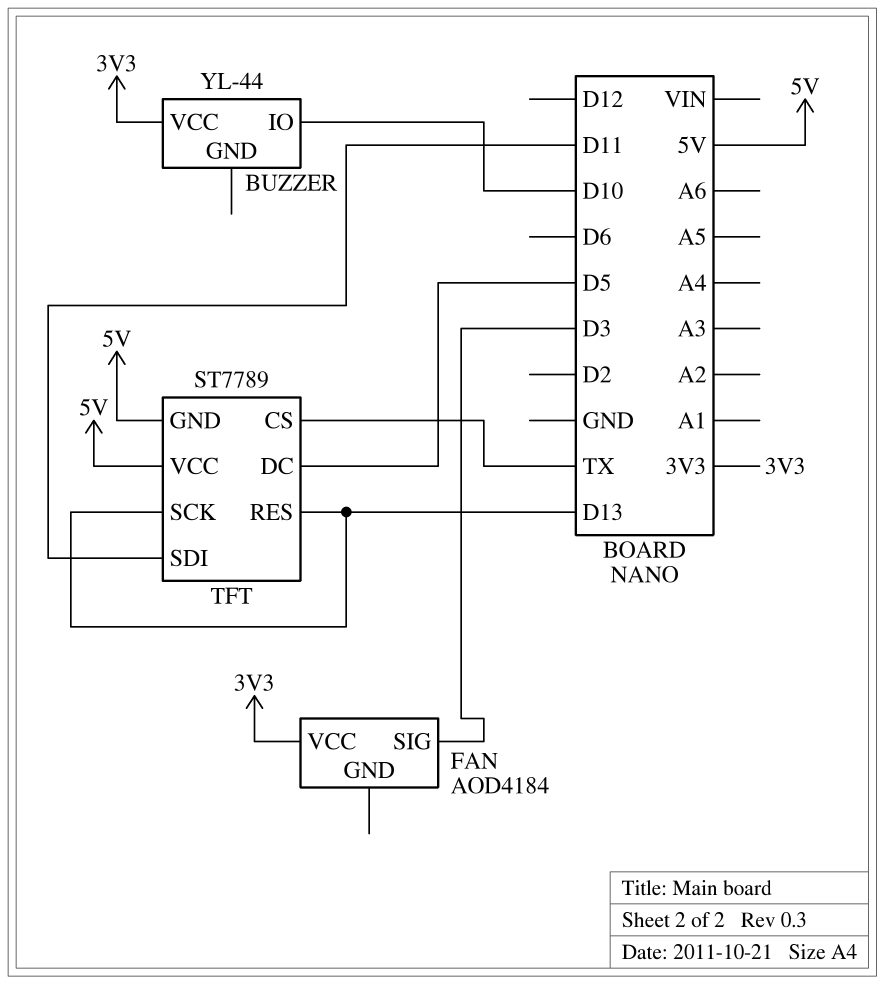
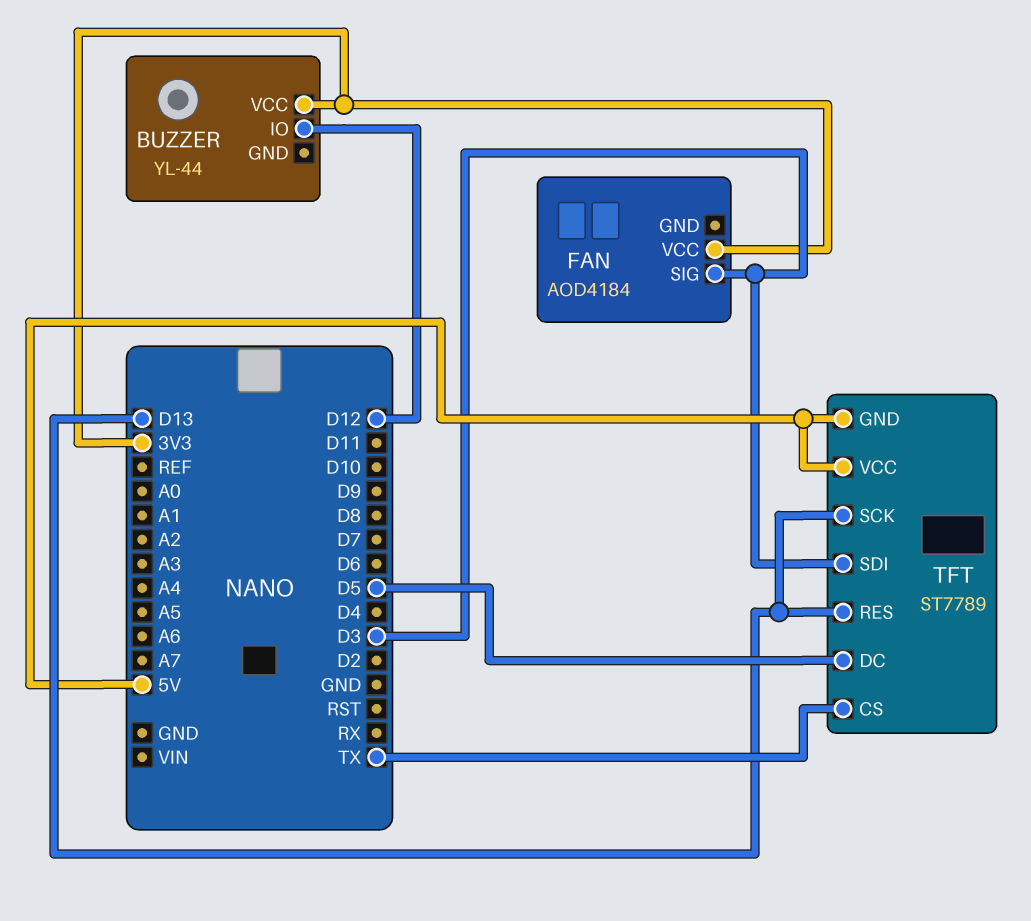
BUZZER pin IO: D10 -> D12
TFT pin SDI: D11 -> D3

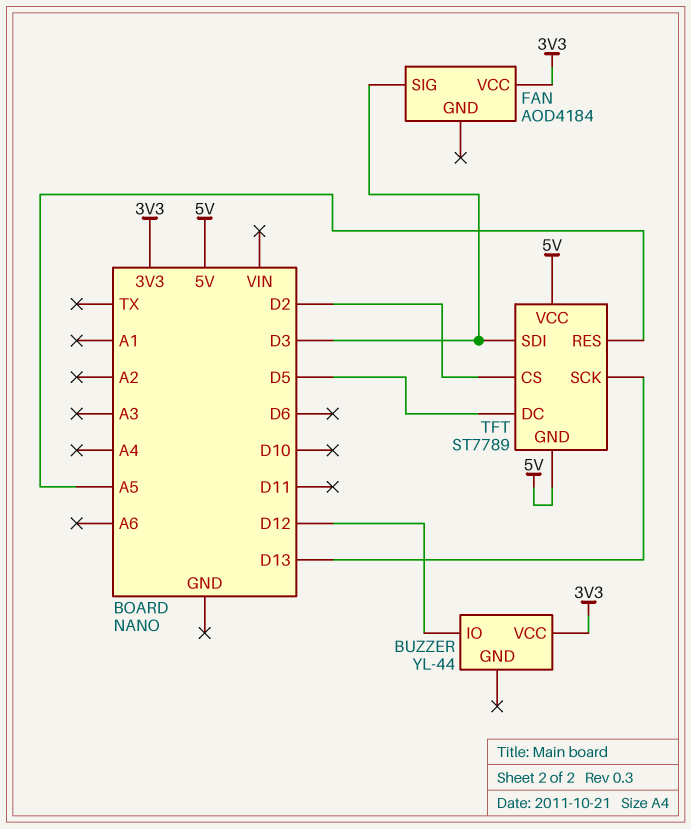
TFT pin CS: TX -> D2
TFT pin RES: D13 -> A5

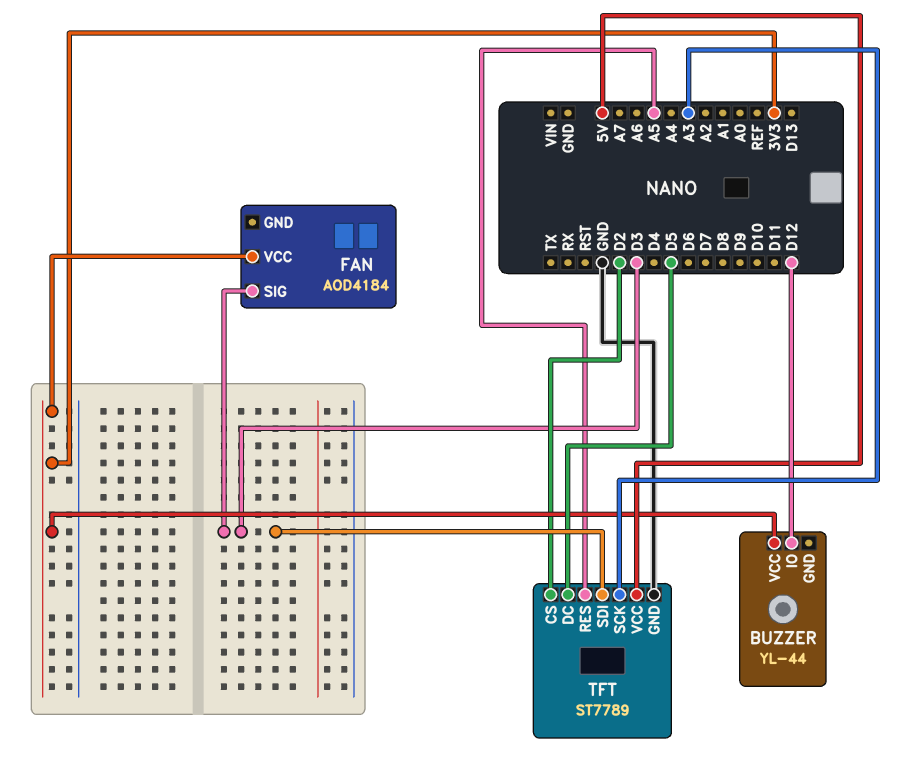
TFT pin GND: 5V -> GND
TFT pin SCK: D13 -> A3

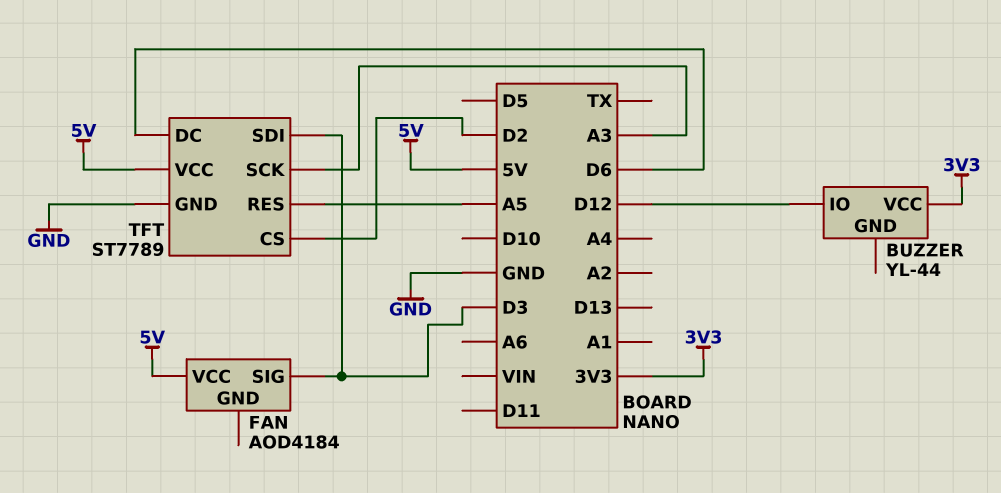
FAN pin VCC: 3V3 -> 5V
TFT pin DC: D5 -> D6

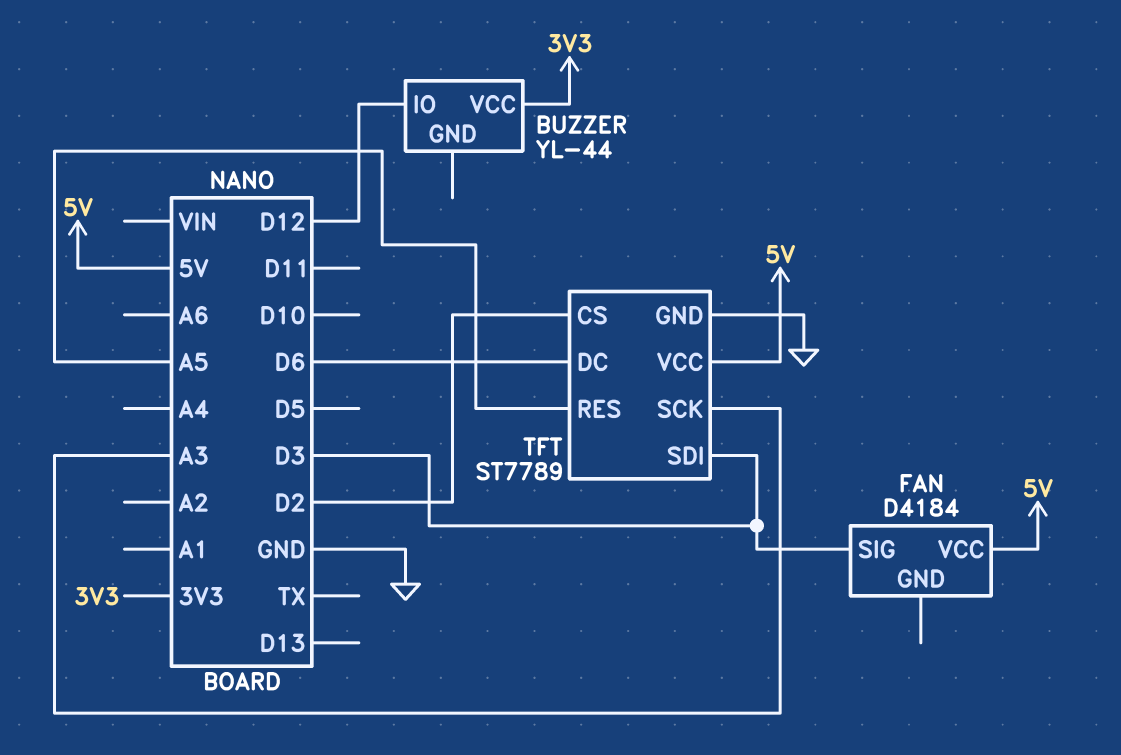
FAN: AOD4184 -> D4184

